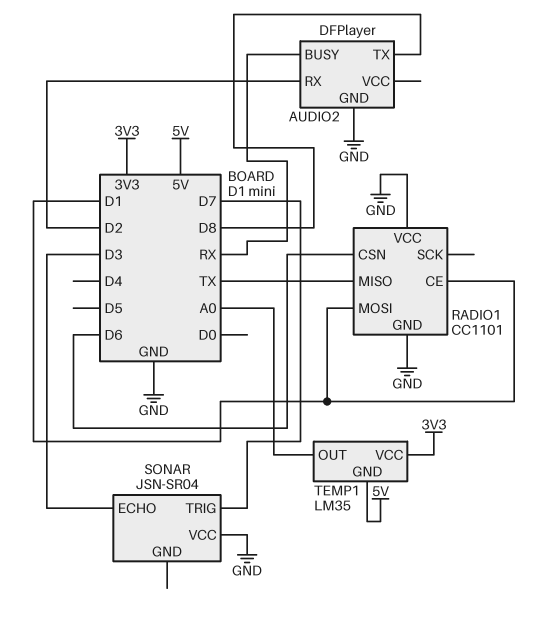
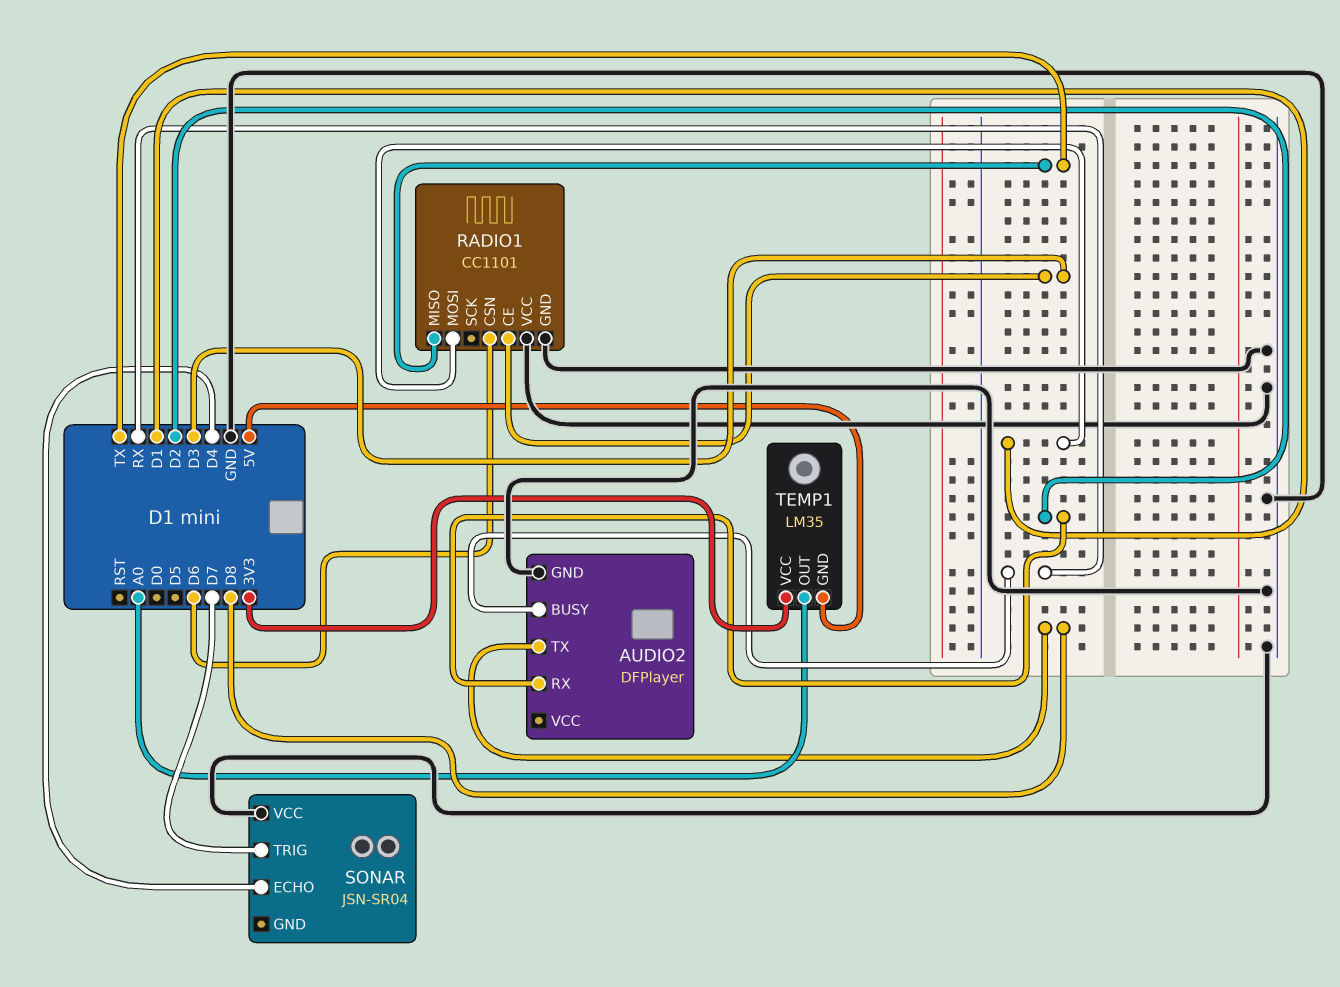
RADIO1 pin CE: D1 -> D3
SONAR pin ECHO: D3 -> D4

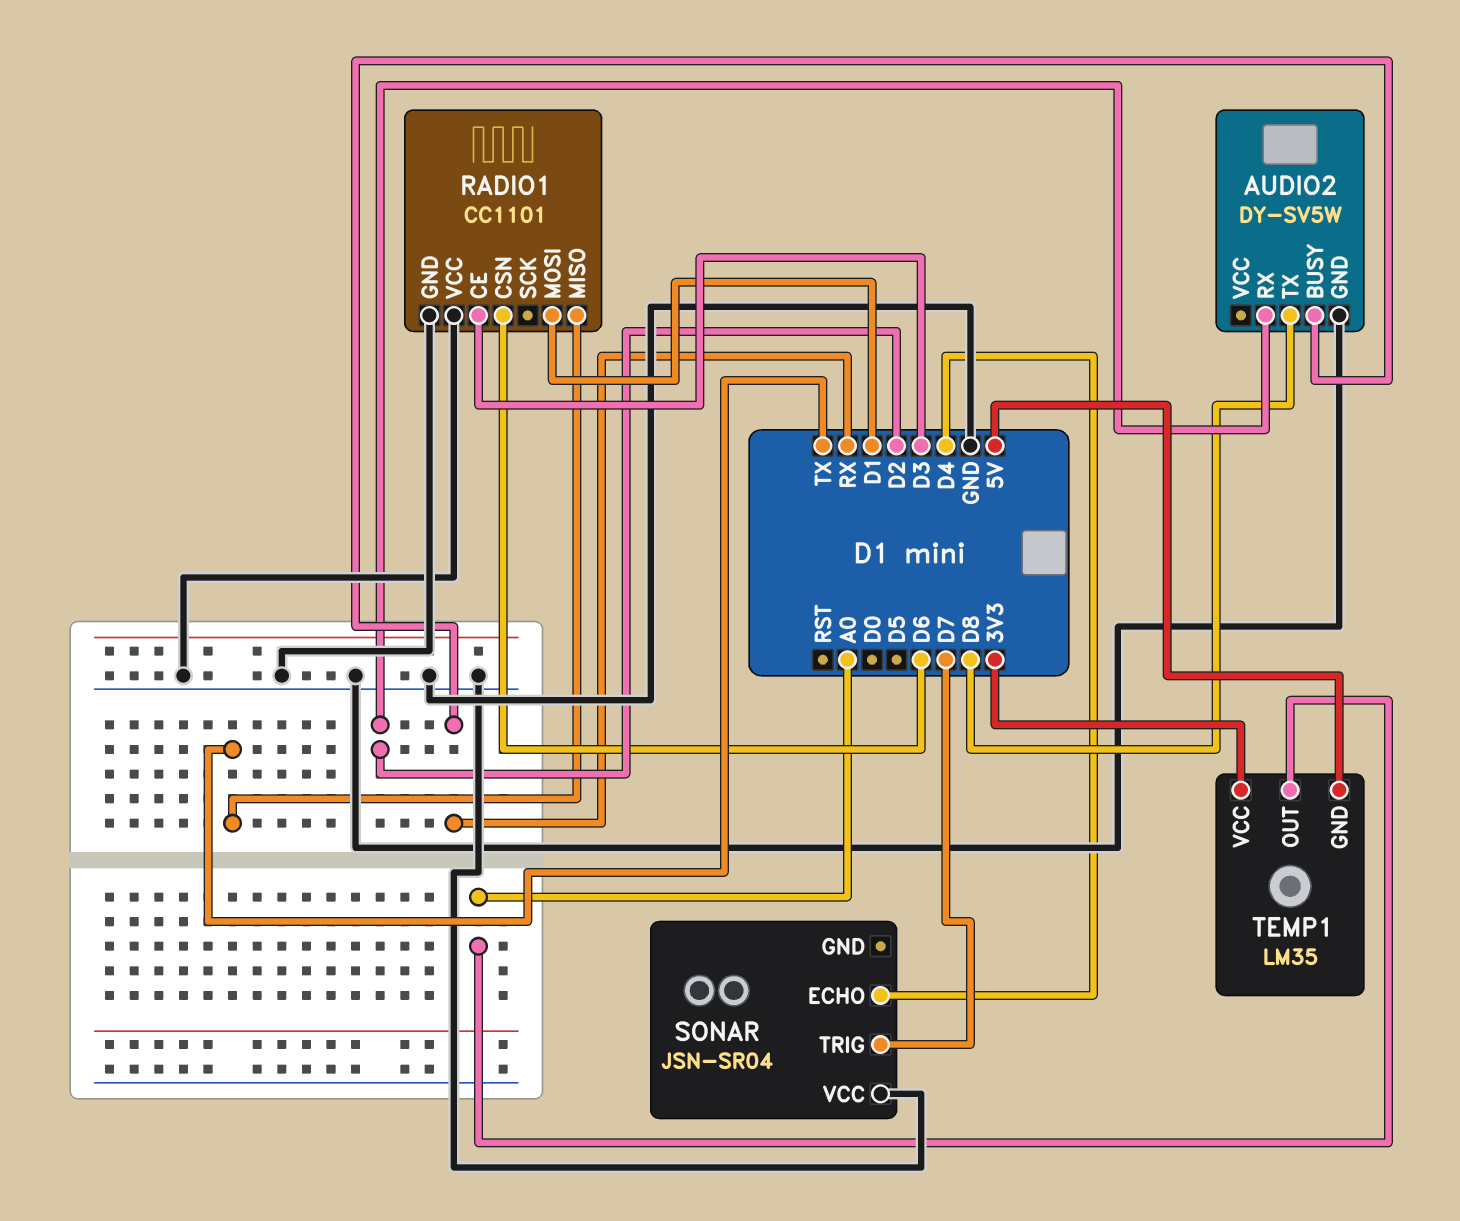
AUDIO2: DFPlayer -> DY-SV5W

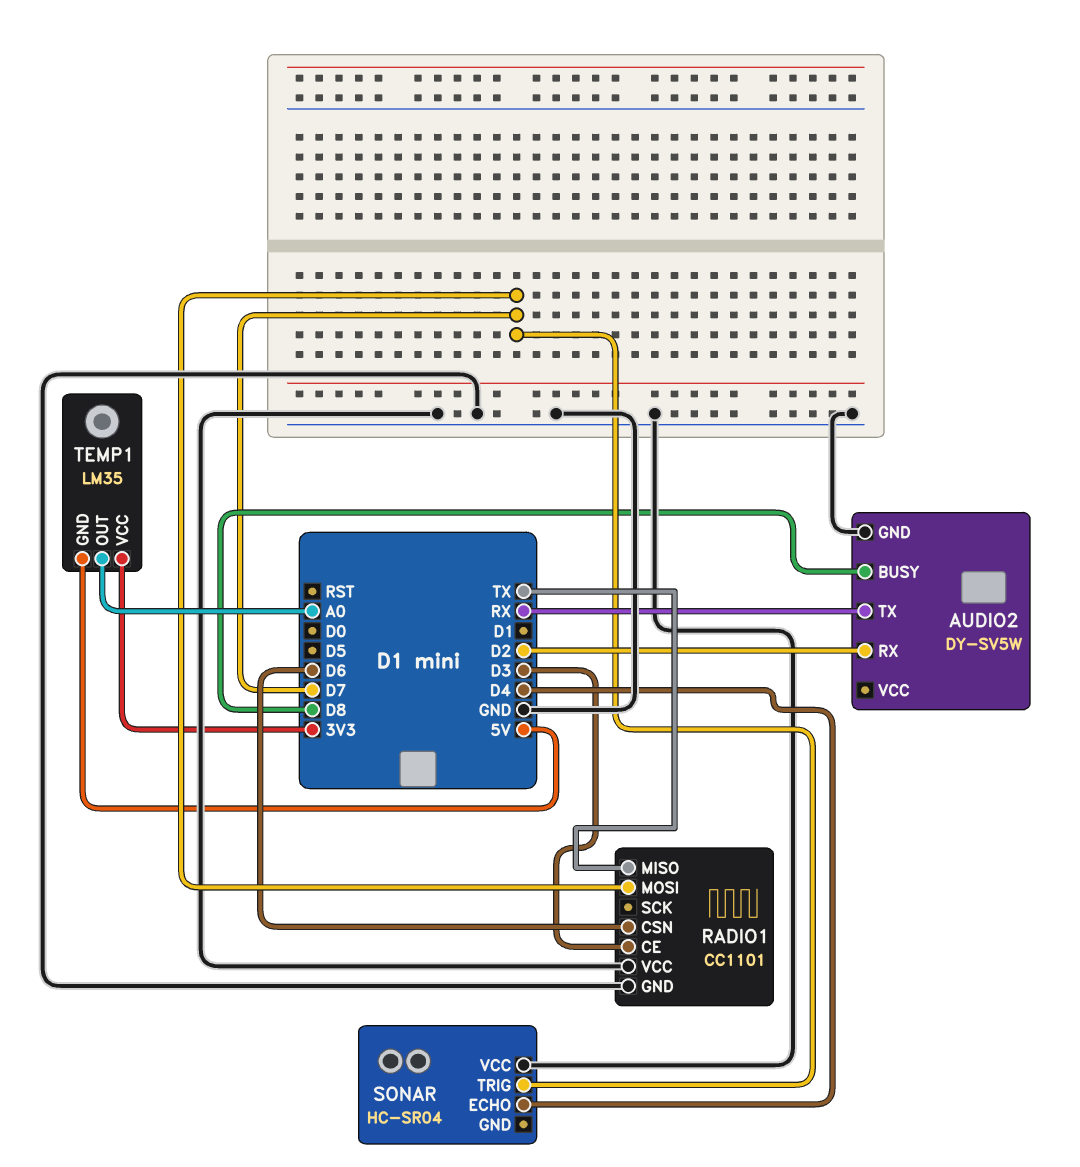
AUDIO2 pin BUSY: RX -> D8
AUDIO2 pin TX: D8 -> RX
RADIO1 pin MOSI: D1 -> D7
SONAR: JSN-SR04 -> HC-SR04

